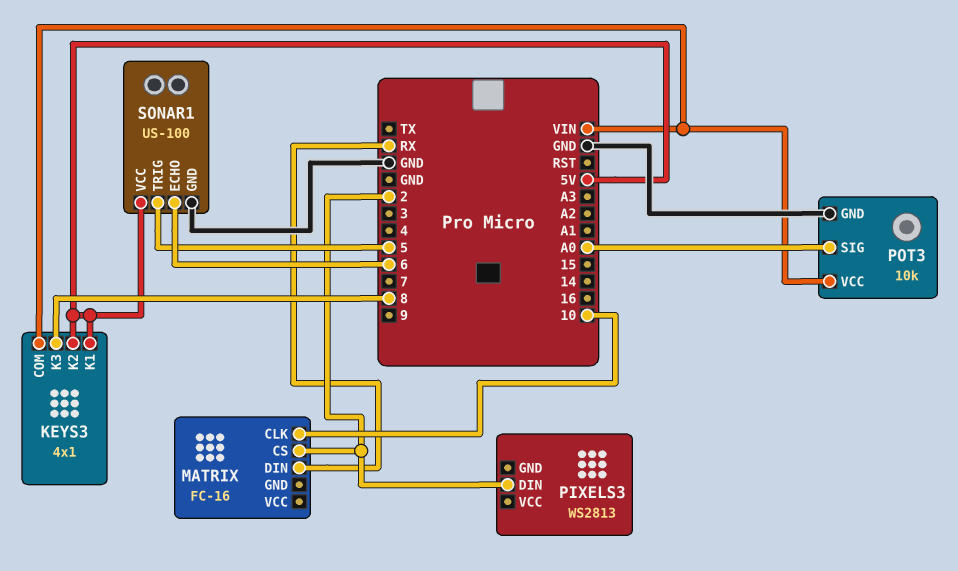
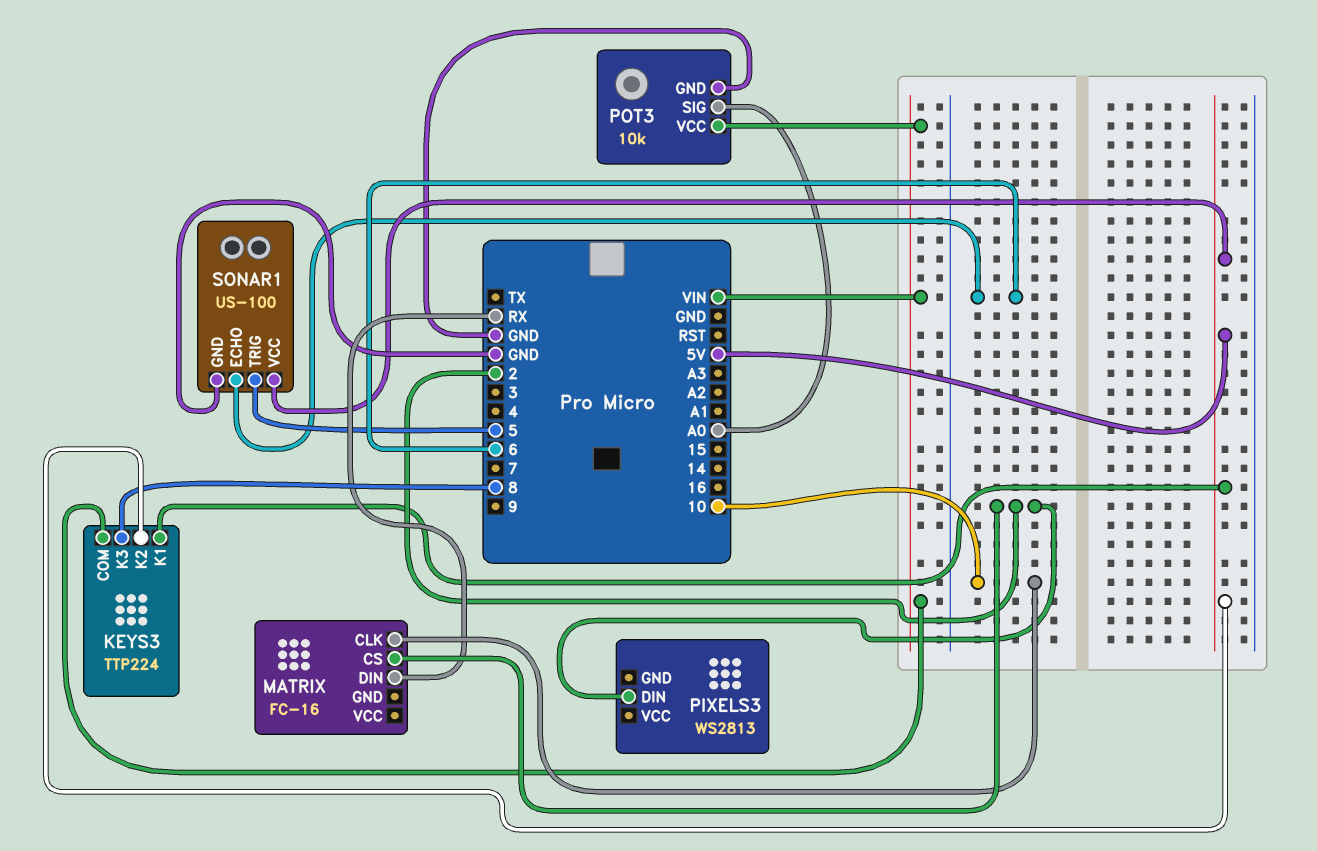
KEYS3: 4x1 -> TTP224

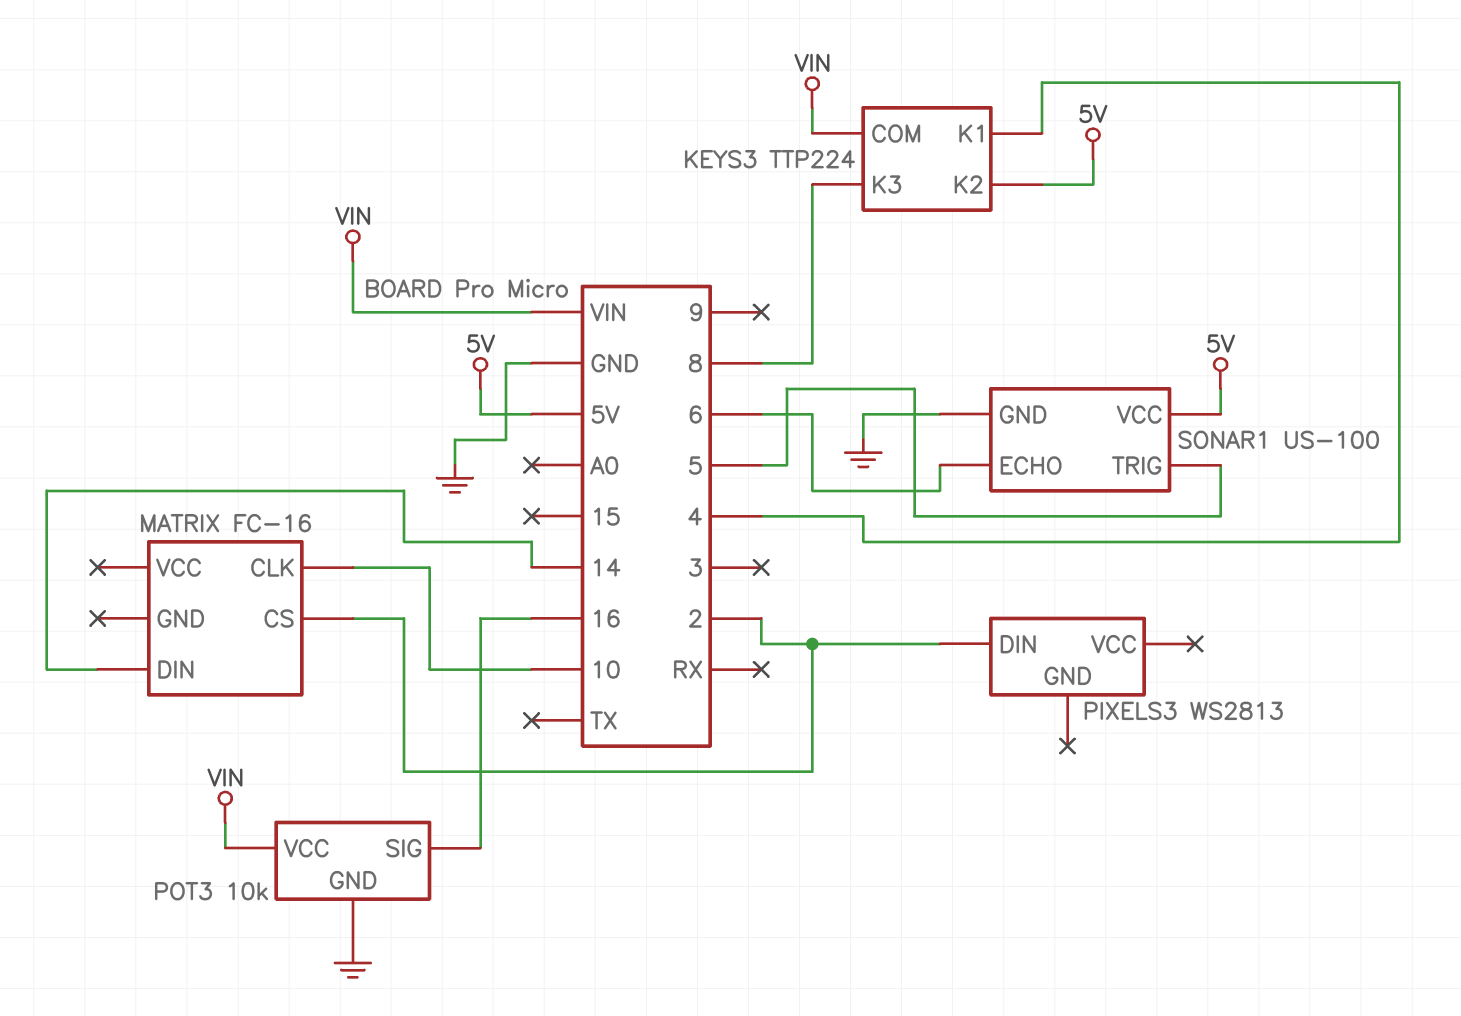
KEYS3 pin K1: 5V -> 4
MATRIX pin DIN: RX -> 14
POT3 pin SIG: A0 -> 16

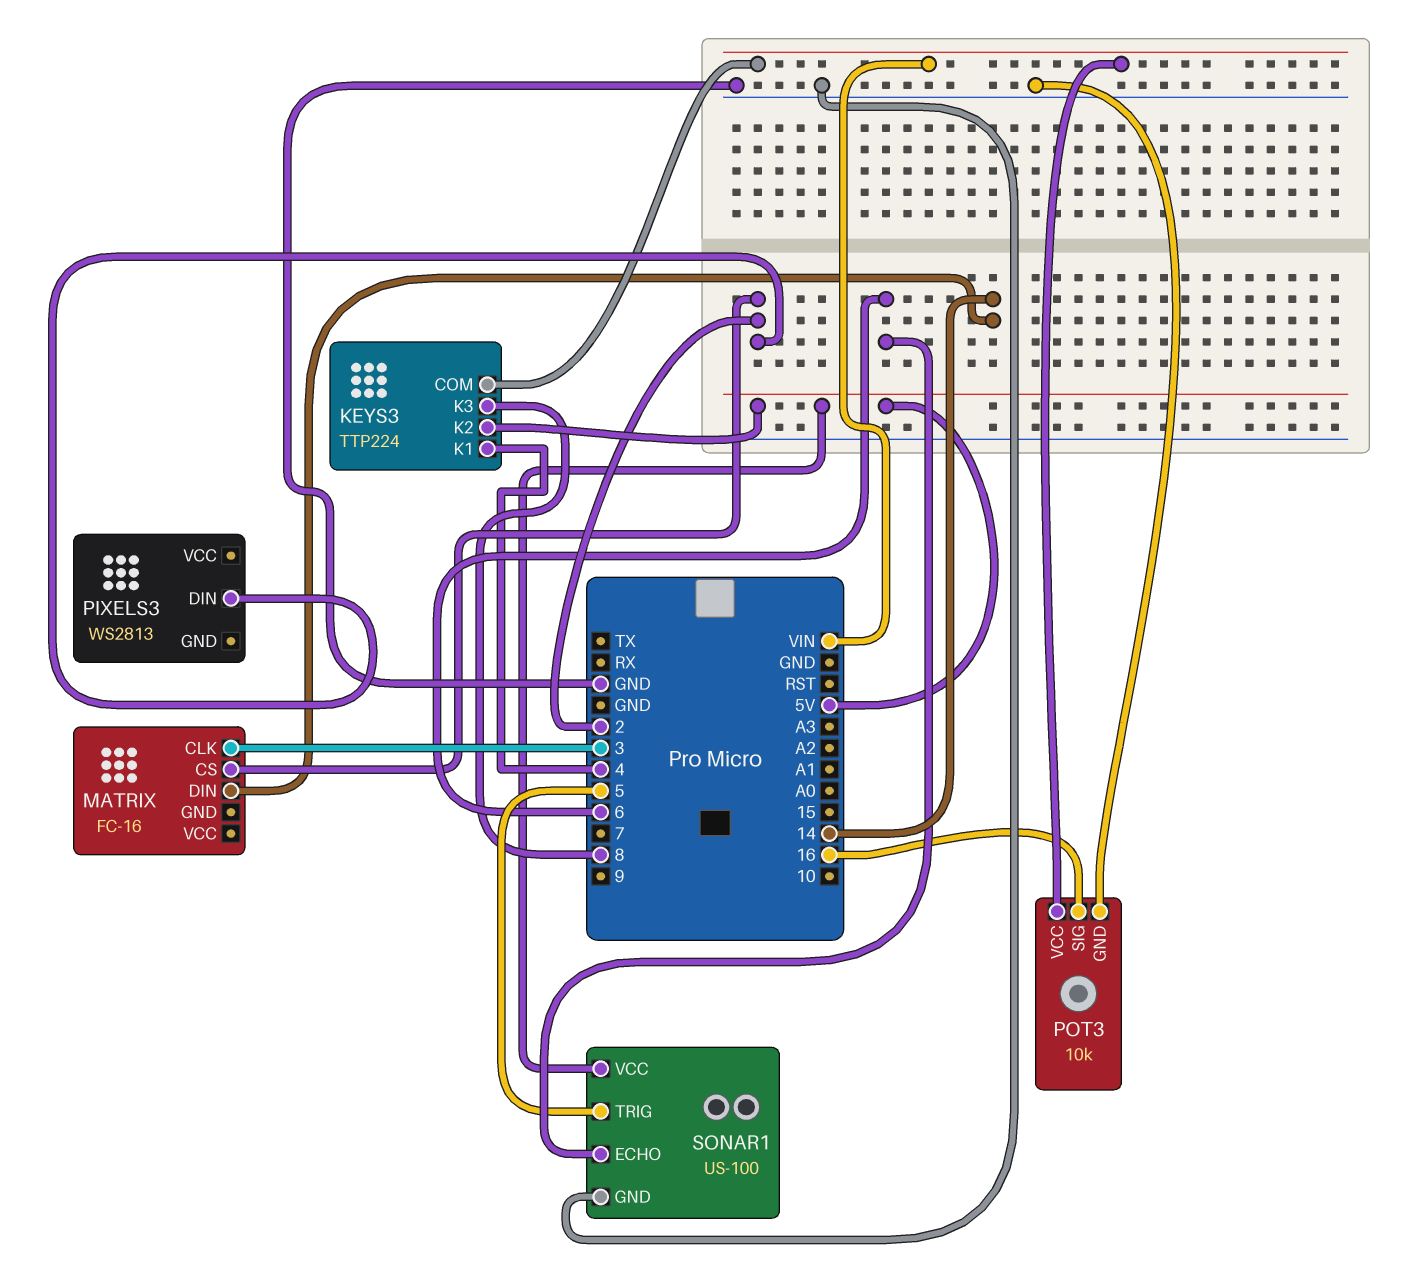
MATRIX pin CLK: 10 -> 3

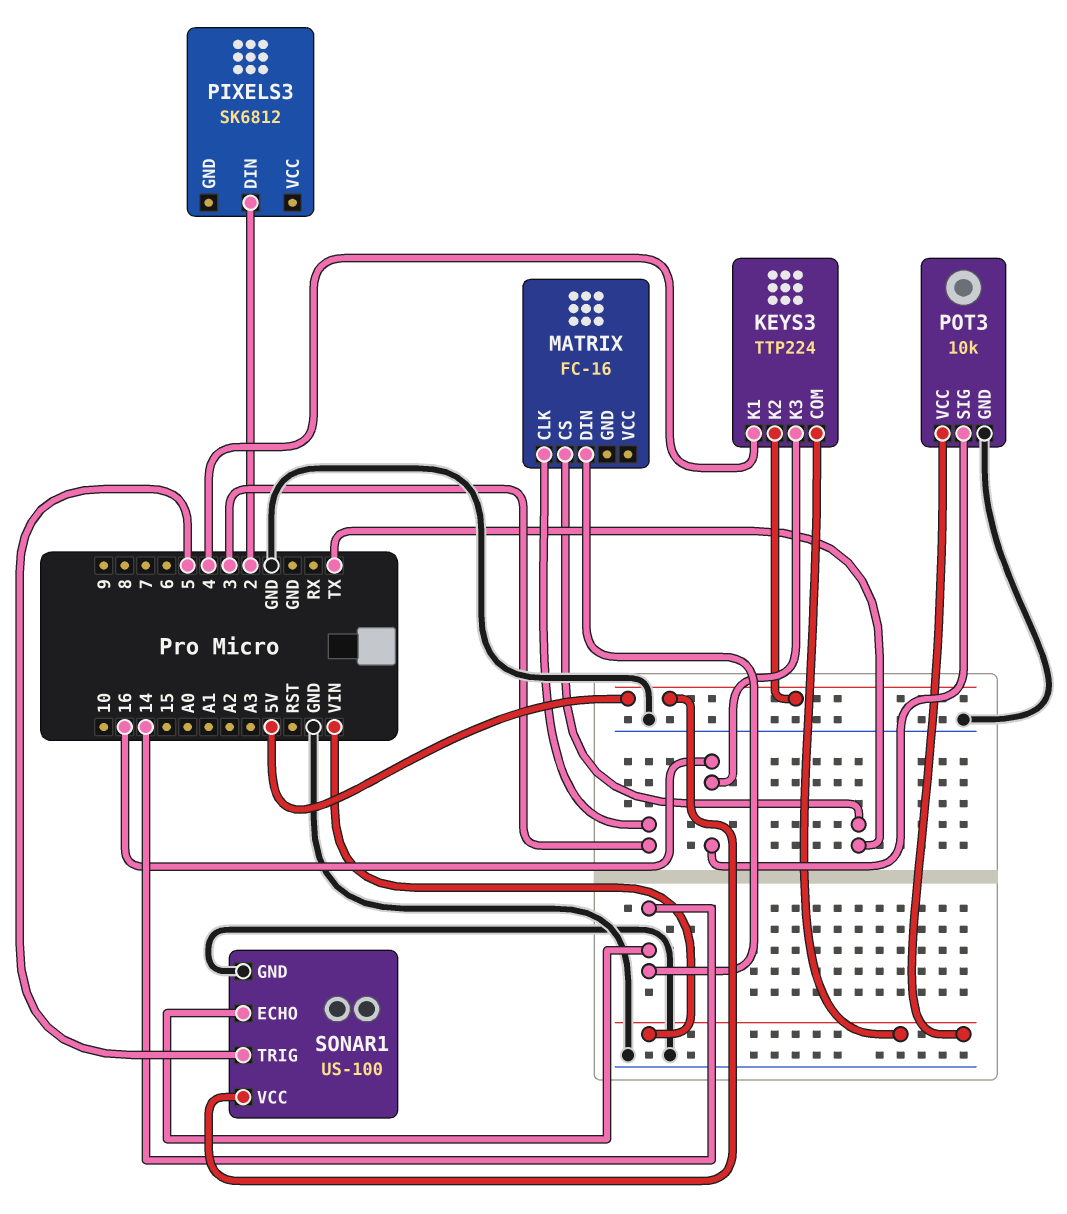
KEYS3 pin K3: 8 -> 16
MATRIX pin CS: 2 -> TX
PIXELS3: WS2813 -> SK6812
SONAR1 pin ECHO: 6 -> 14

